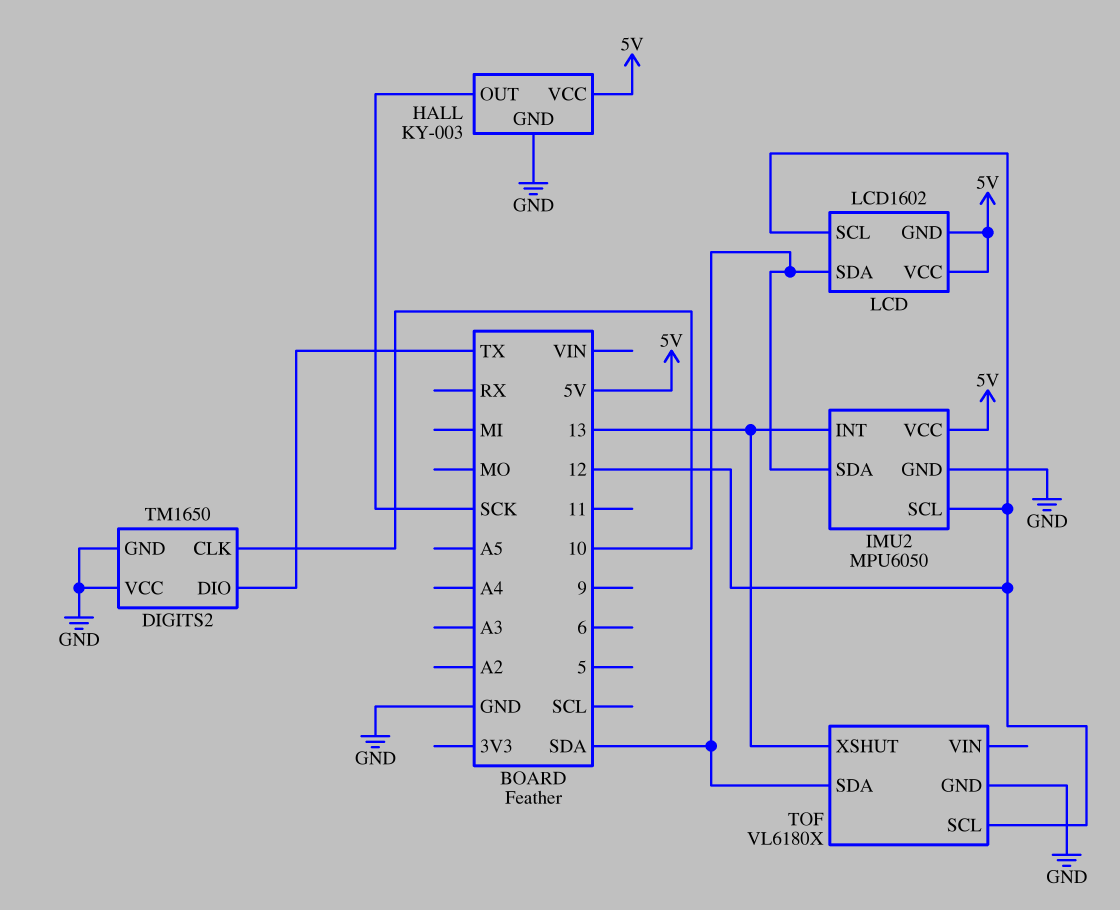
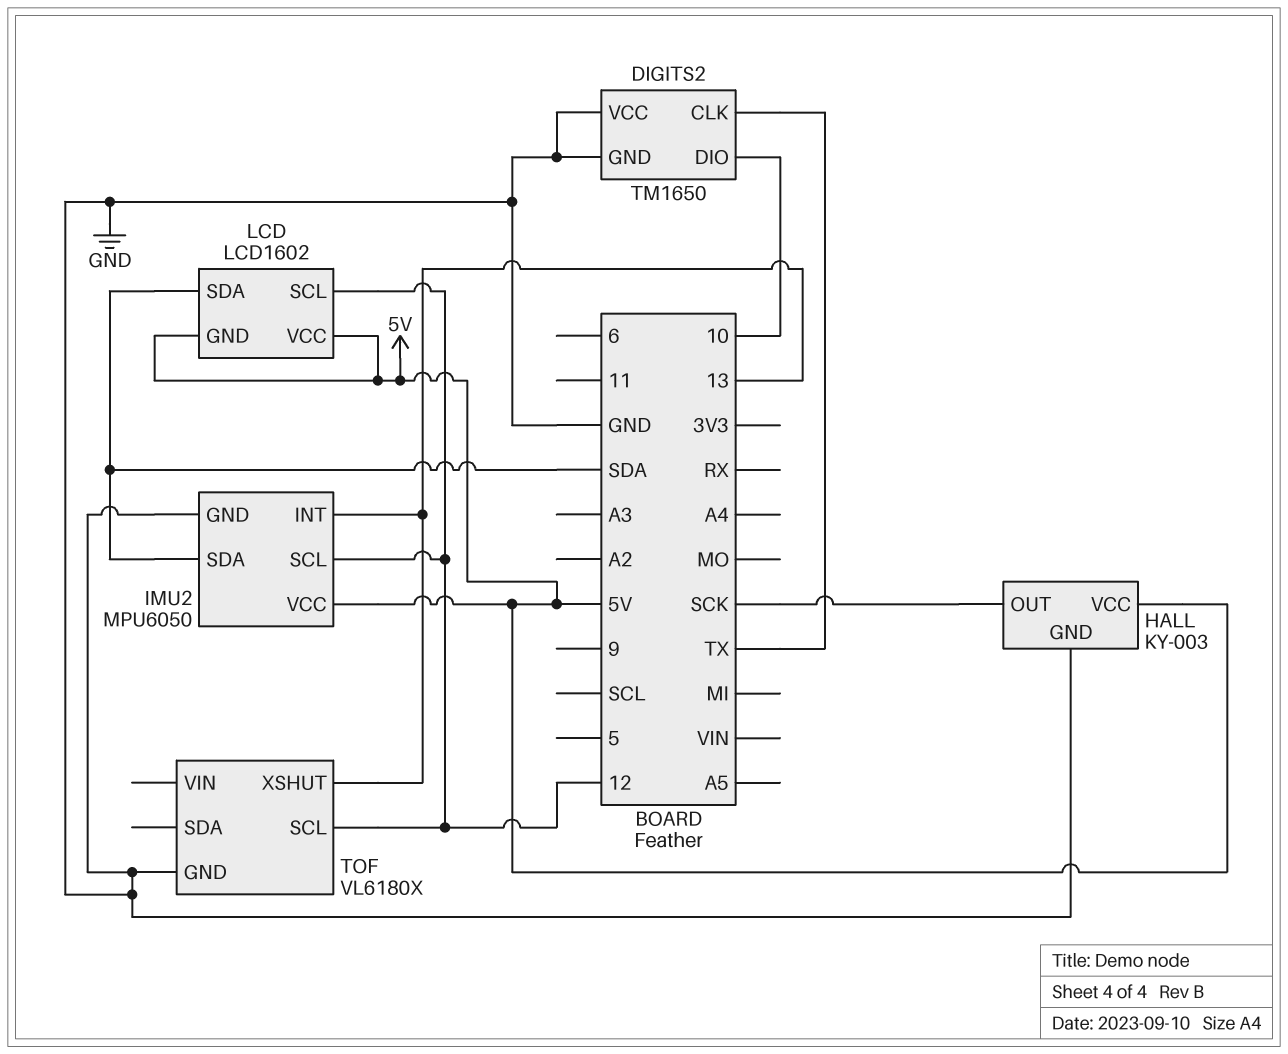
DIGITS2 pin CLK: 10 -> TX
DIGITS2 pin DIO: TX -> 10
TOF pin SDA: SDA -> none

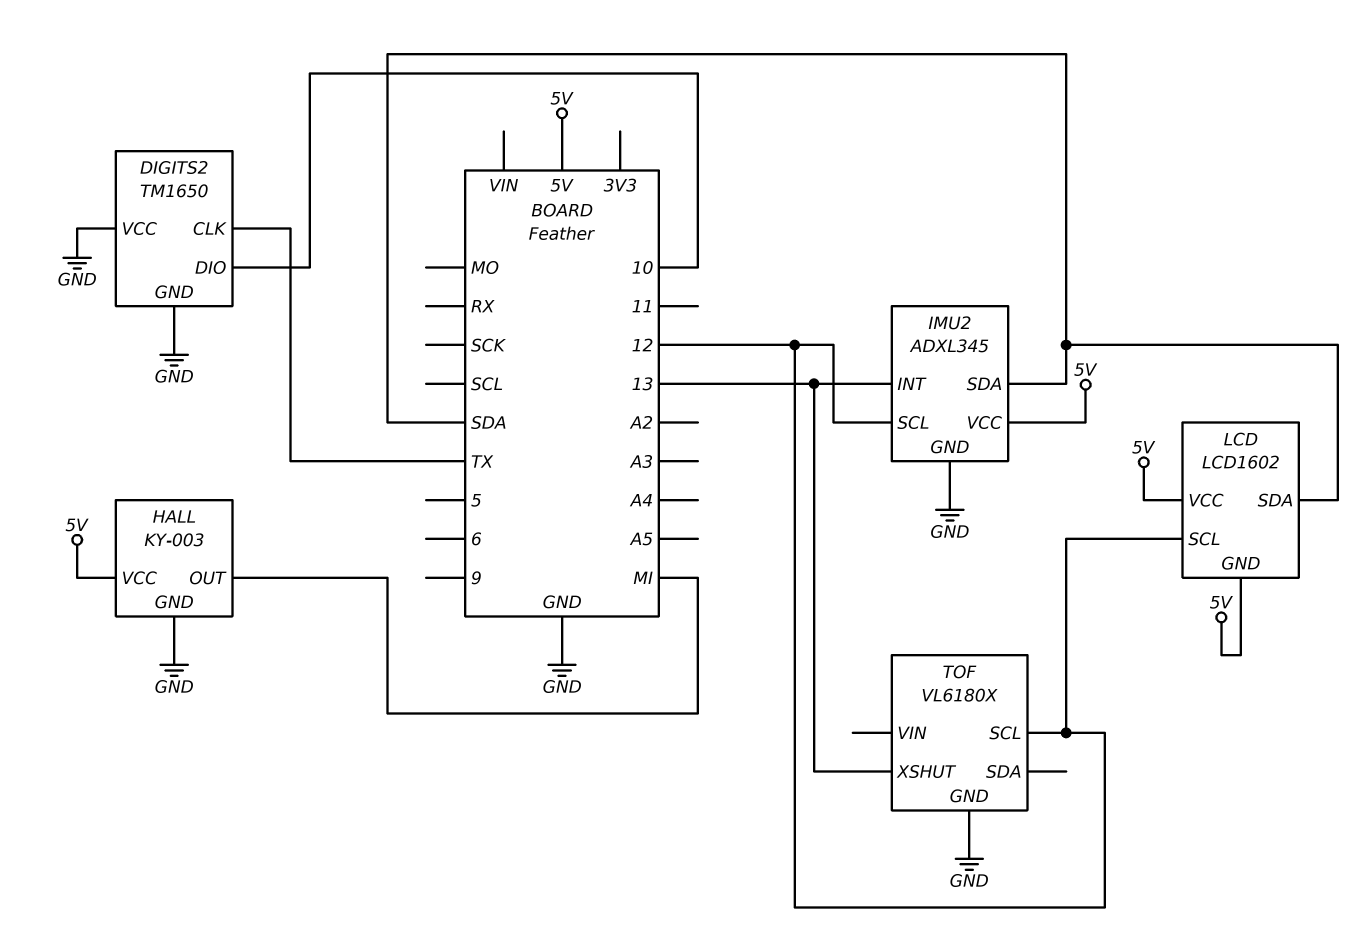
HALL pin OUT: SCK -> MI
IMU2: MPU6050 -> ADXL345

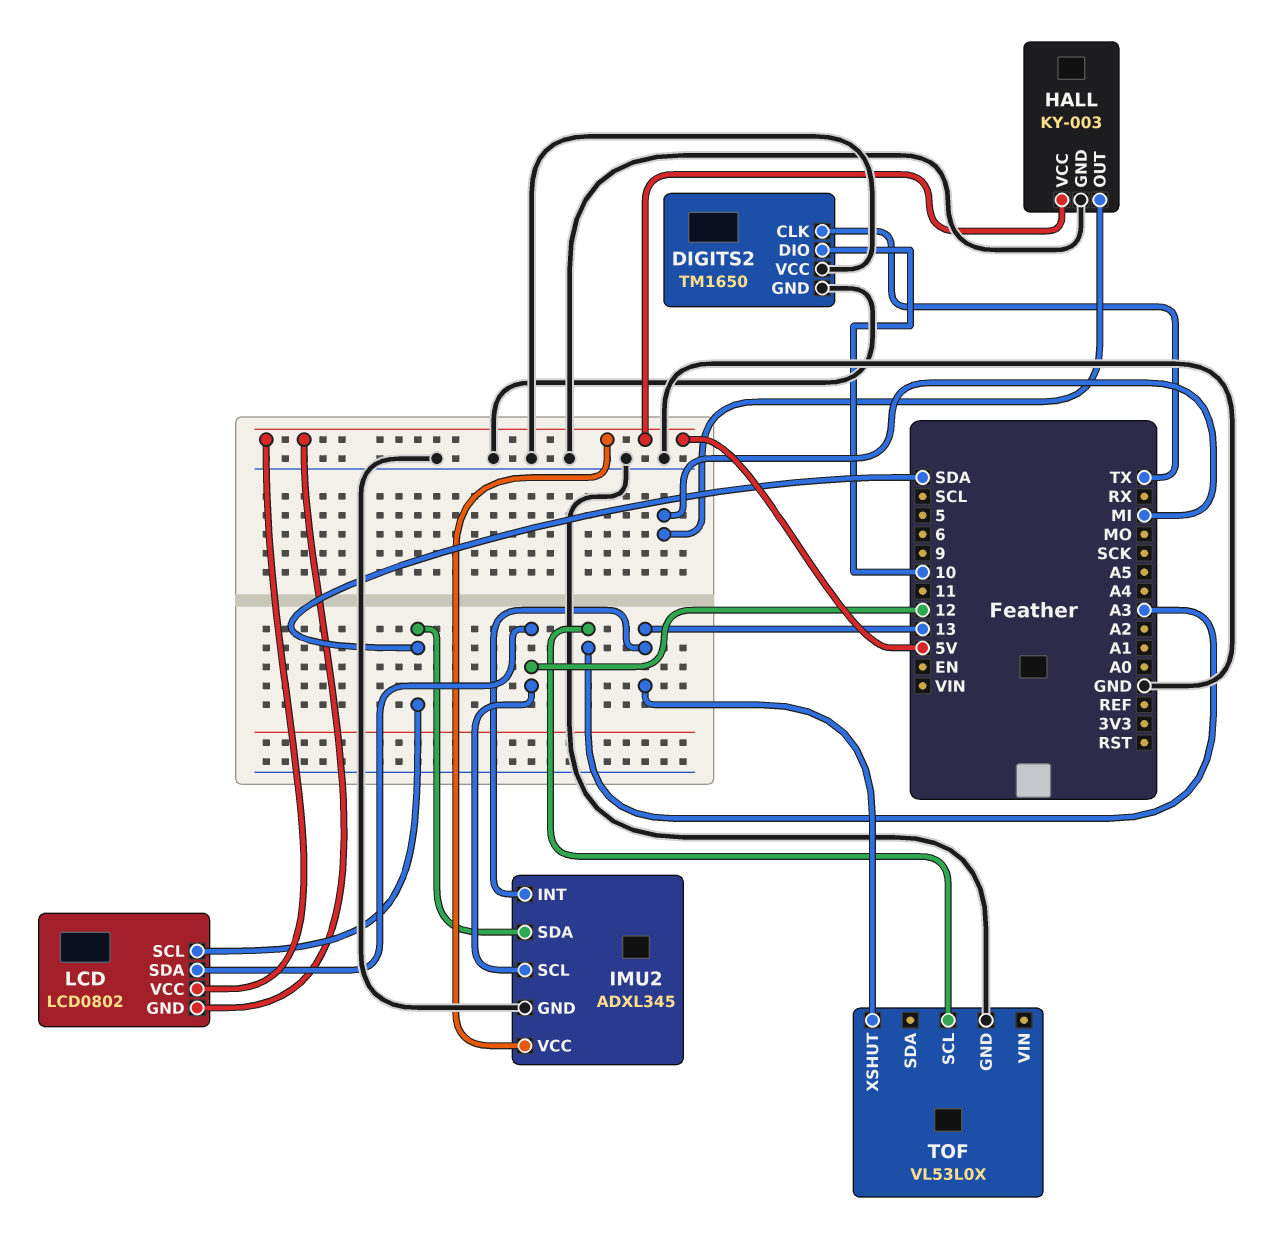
LCD: LCD1602 -> LCD0802
LCD pin SCL: 12 -> SDA
LCD pin SDA: SDA -> 12
TOF: VL6180X -> VL53L0X
TOF pin SCL: 12 -> A3

